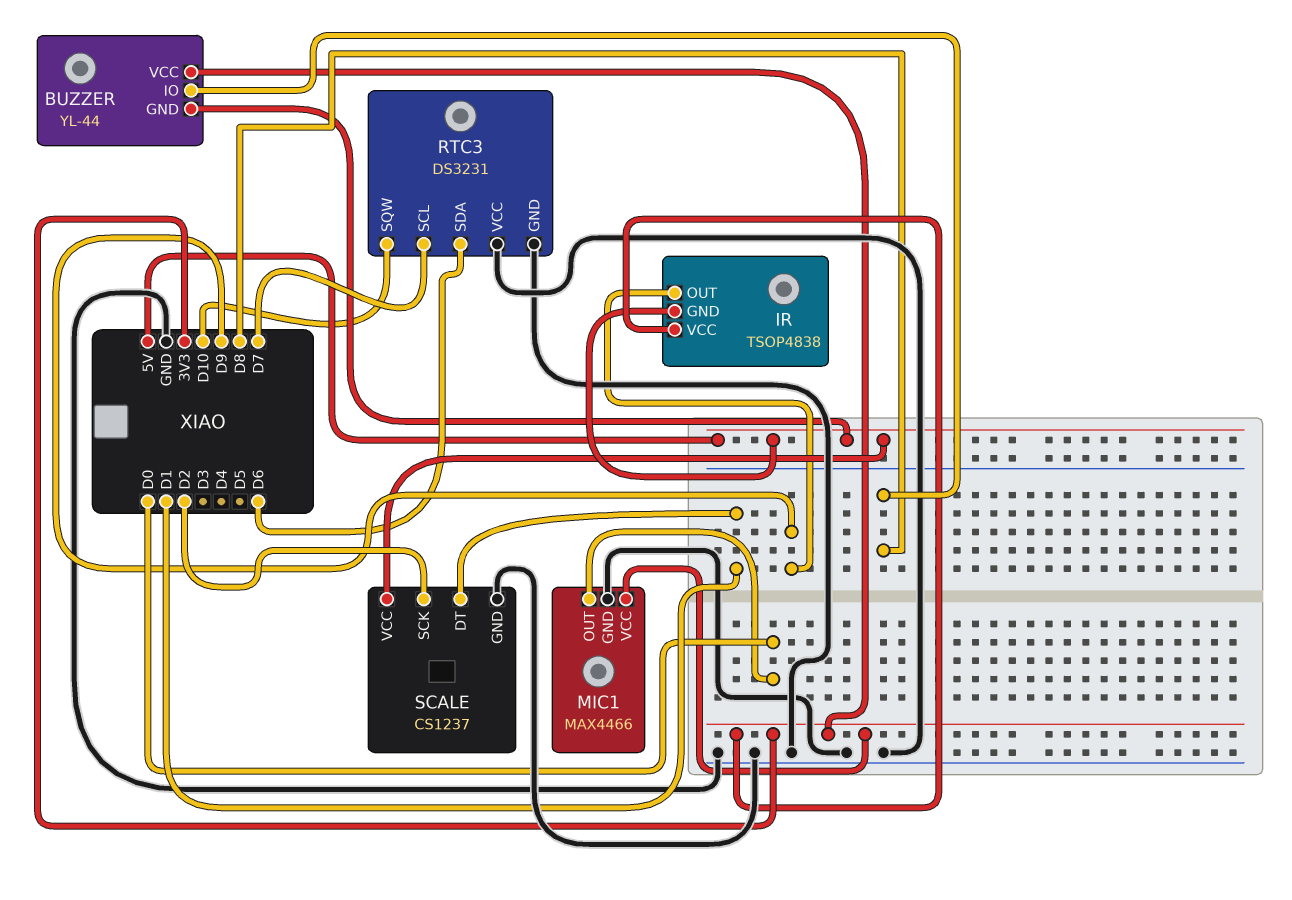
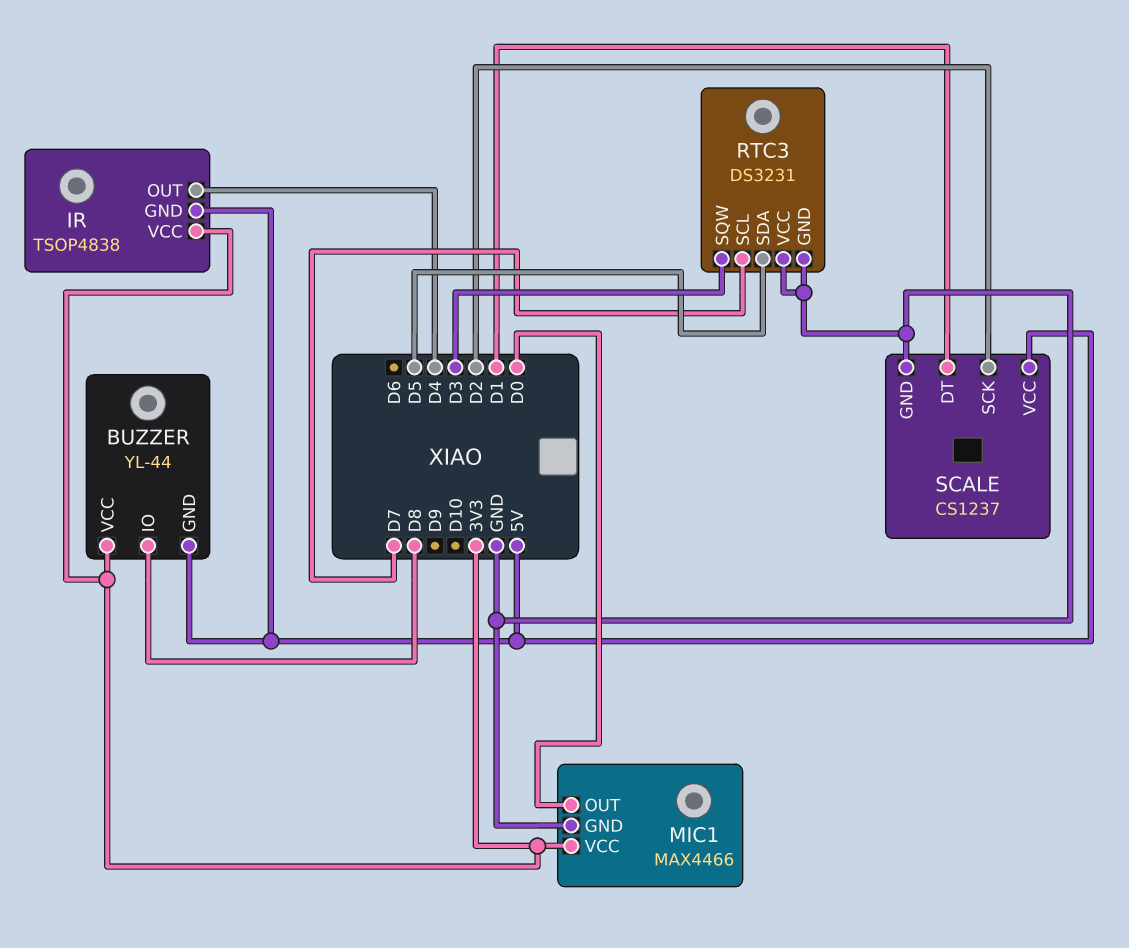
IR pin OUT: D9 -> D4
RTC3 pin SDA: D6 -> D5
RTC3 pin SQW: D10 -> D3

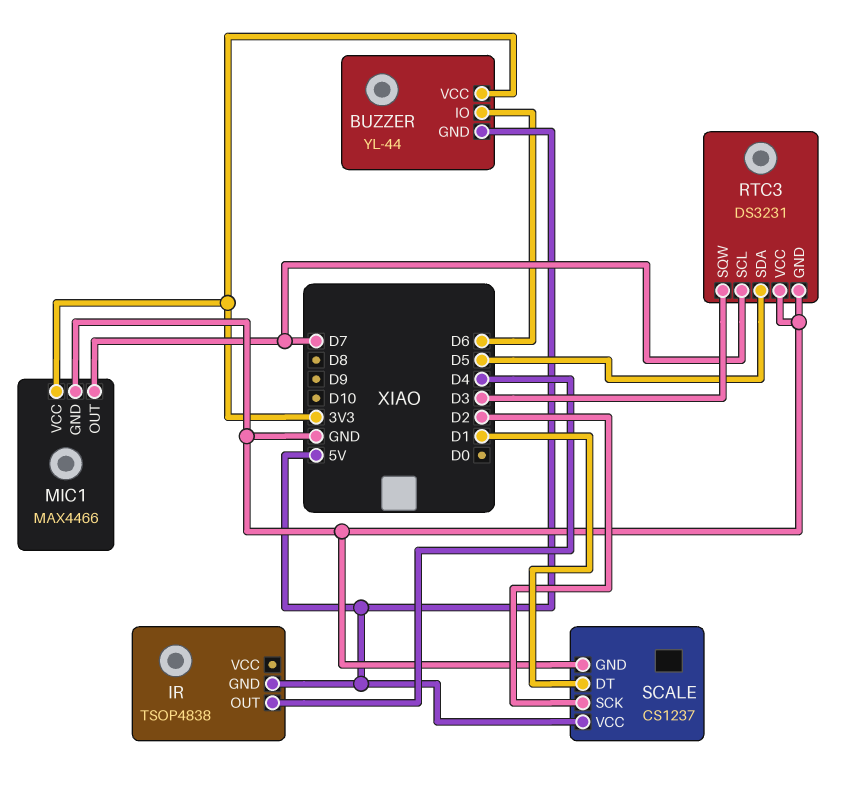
BUZZER pin IO: D8 -> D6
IR pin VCC: 3V3 -> none
MIC1 pin OUT: D0 -> D7

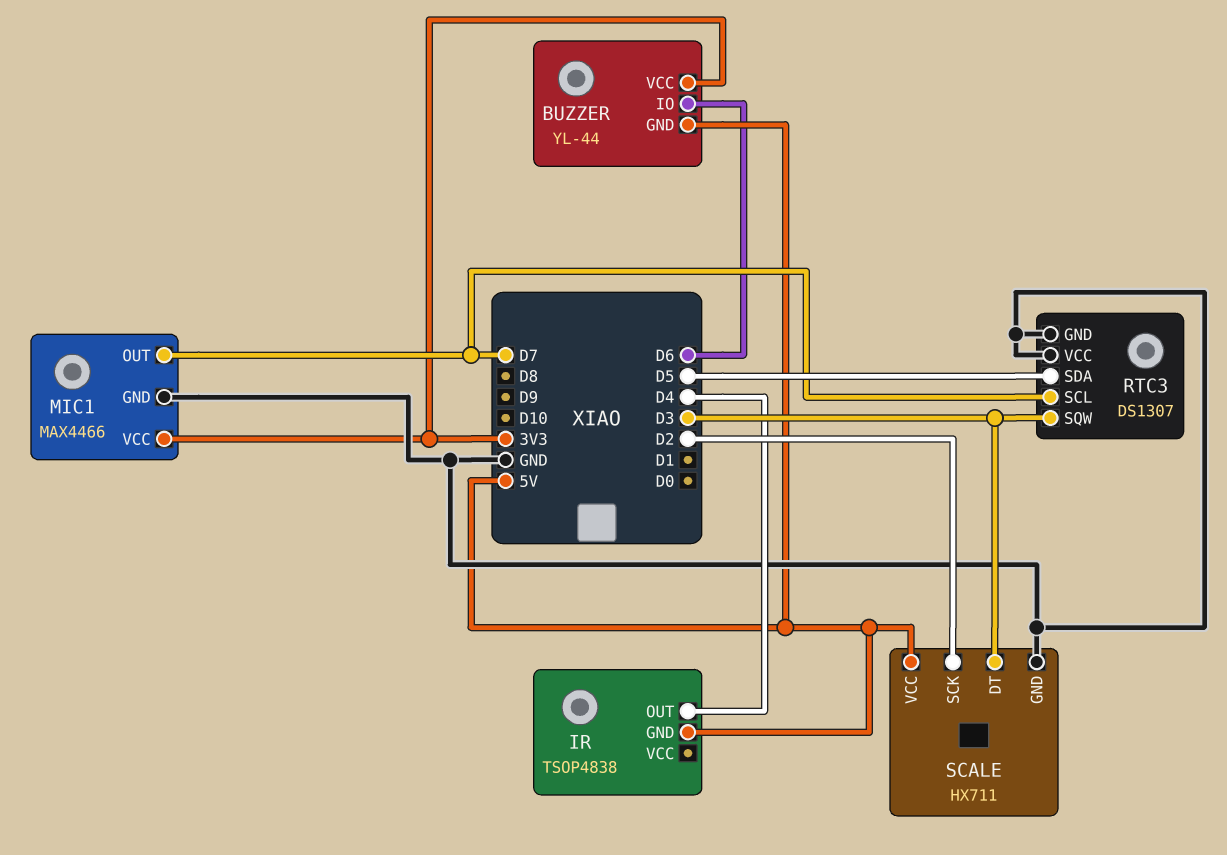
RTC3: DS3231 -> DS1307
SCALE: CS1237 -> HX711
SCALE pin DT: D1 -> D3

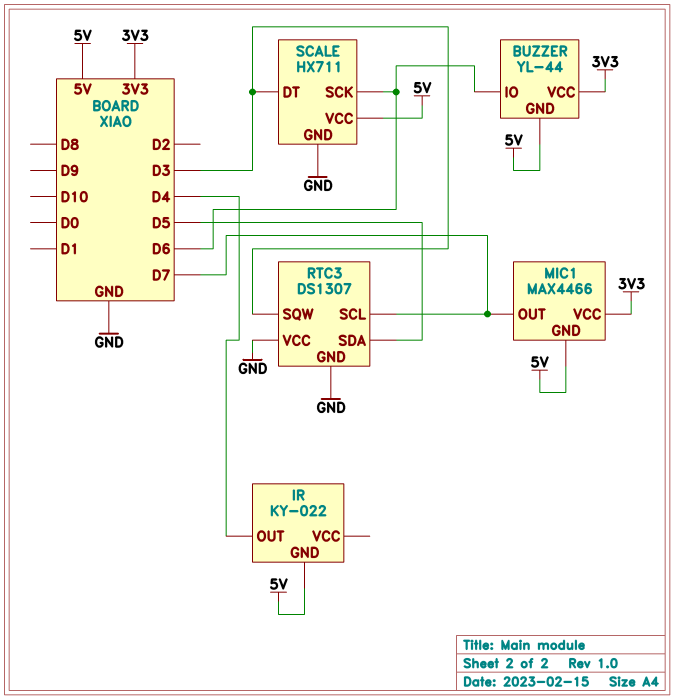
IR: TSOP4838 -> KY-022
MIC1 pin GND: GND -> 5V
SCALE pin SCK: D2 -> D6

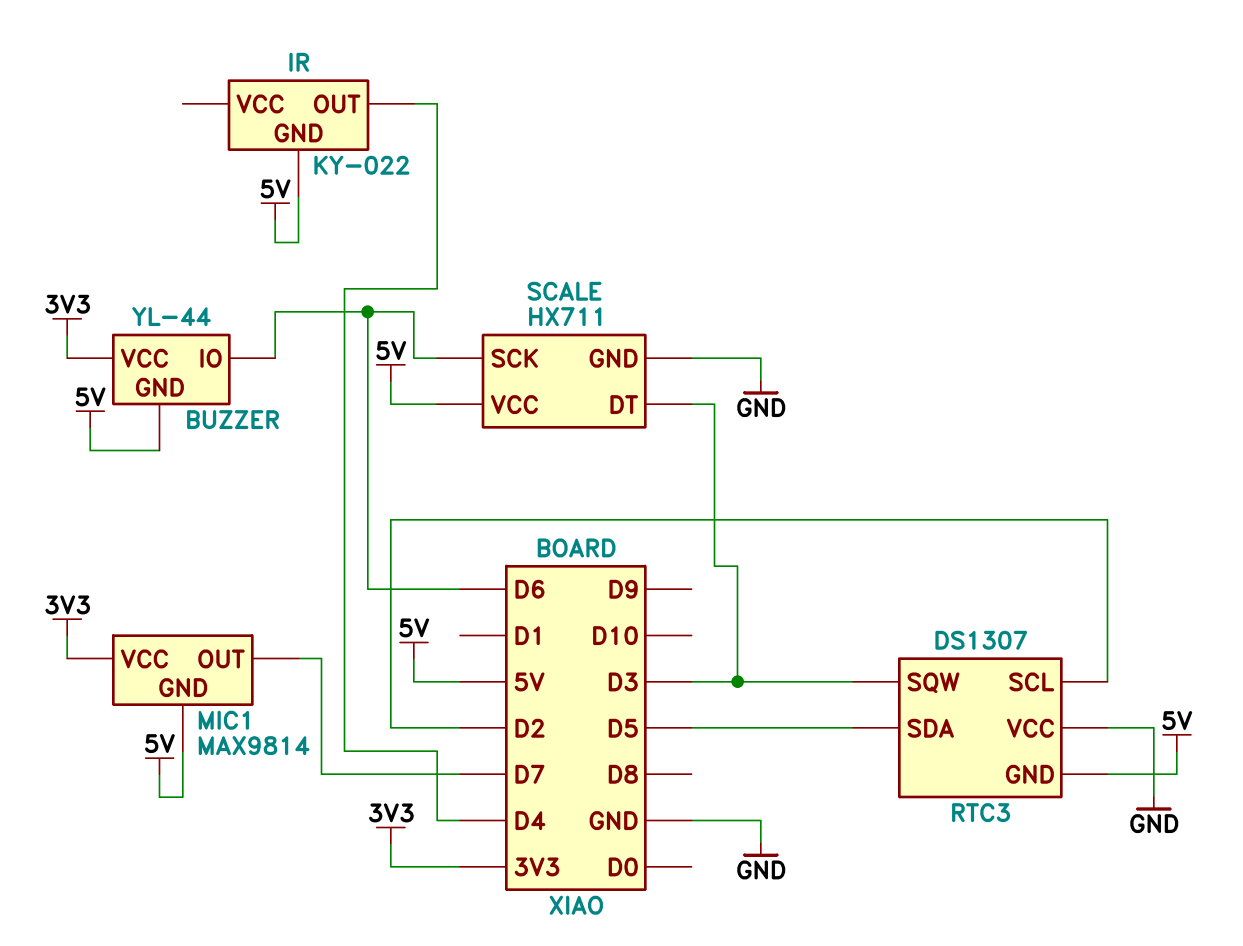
MIC1: MAX4466 -> MAX9814
RTC3 pin GND: GND -> 5V
RTC3 pin SCL: D7 -> D2

